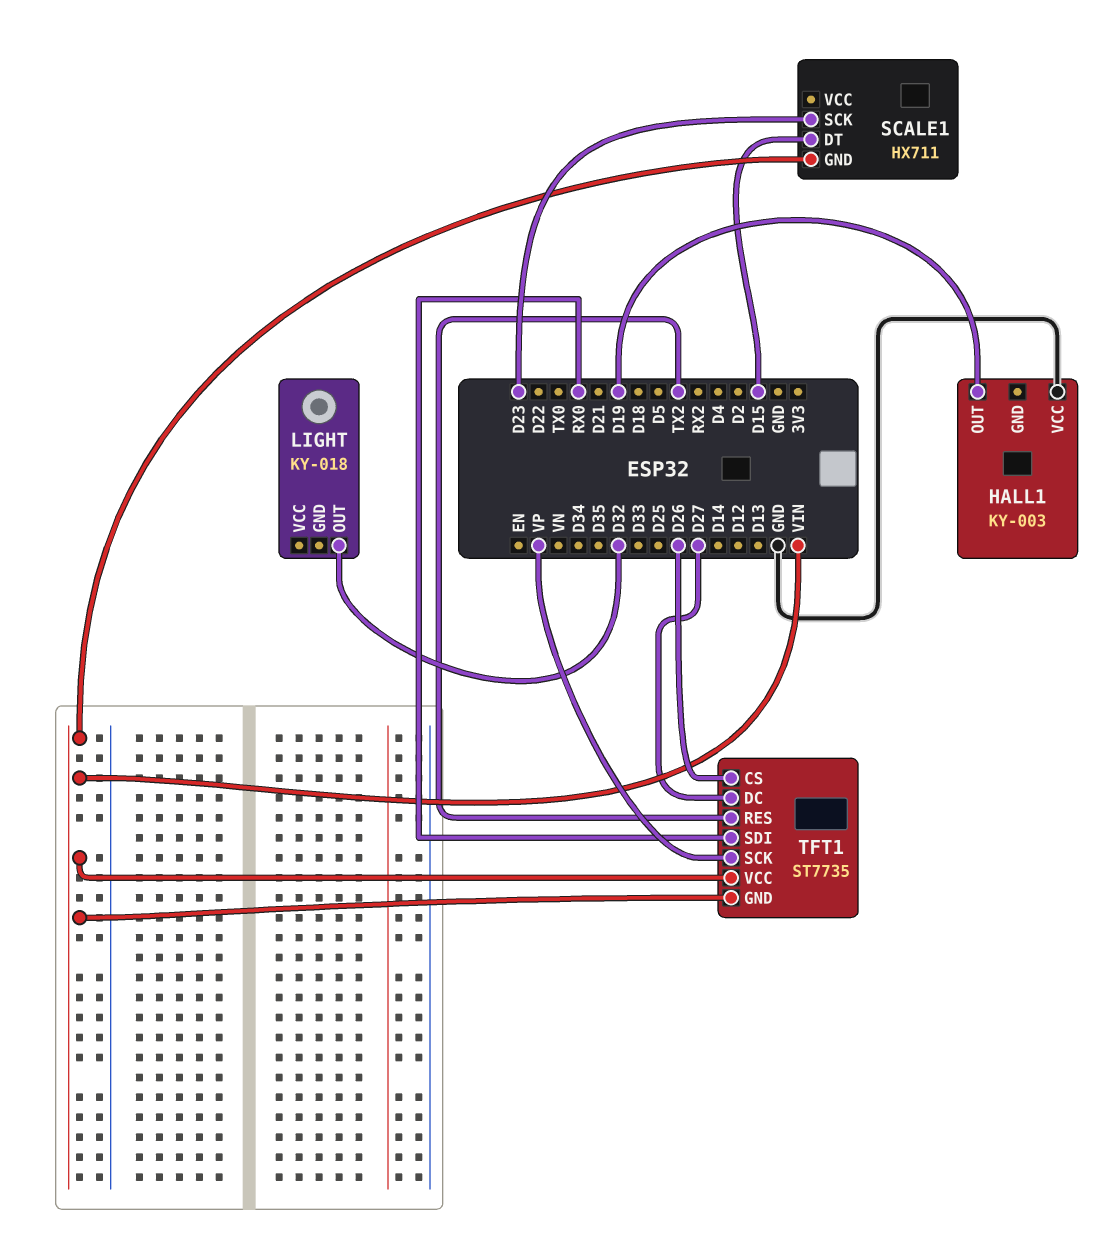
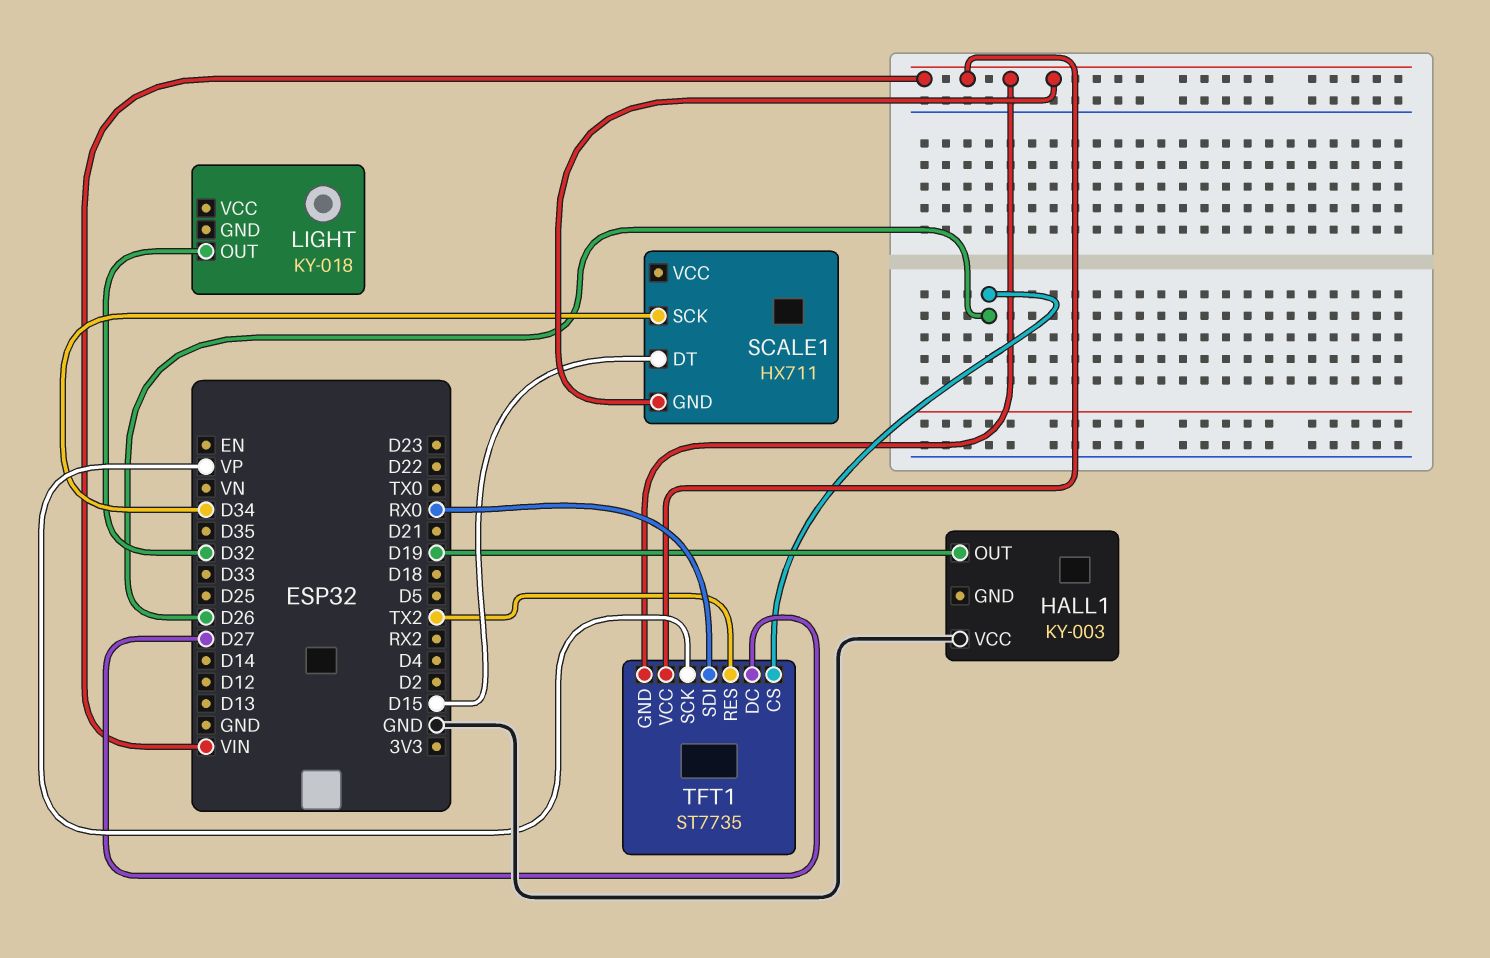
SCALE1 pin SCK: D23 -> D34

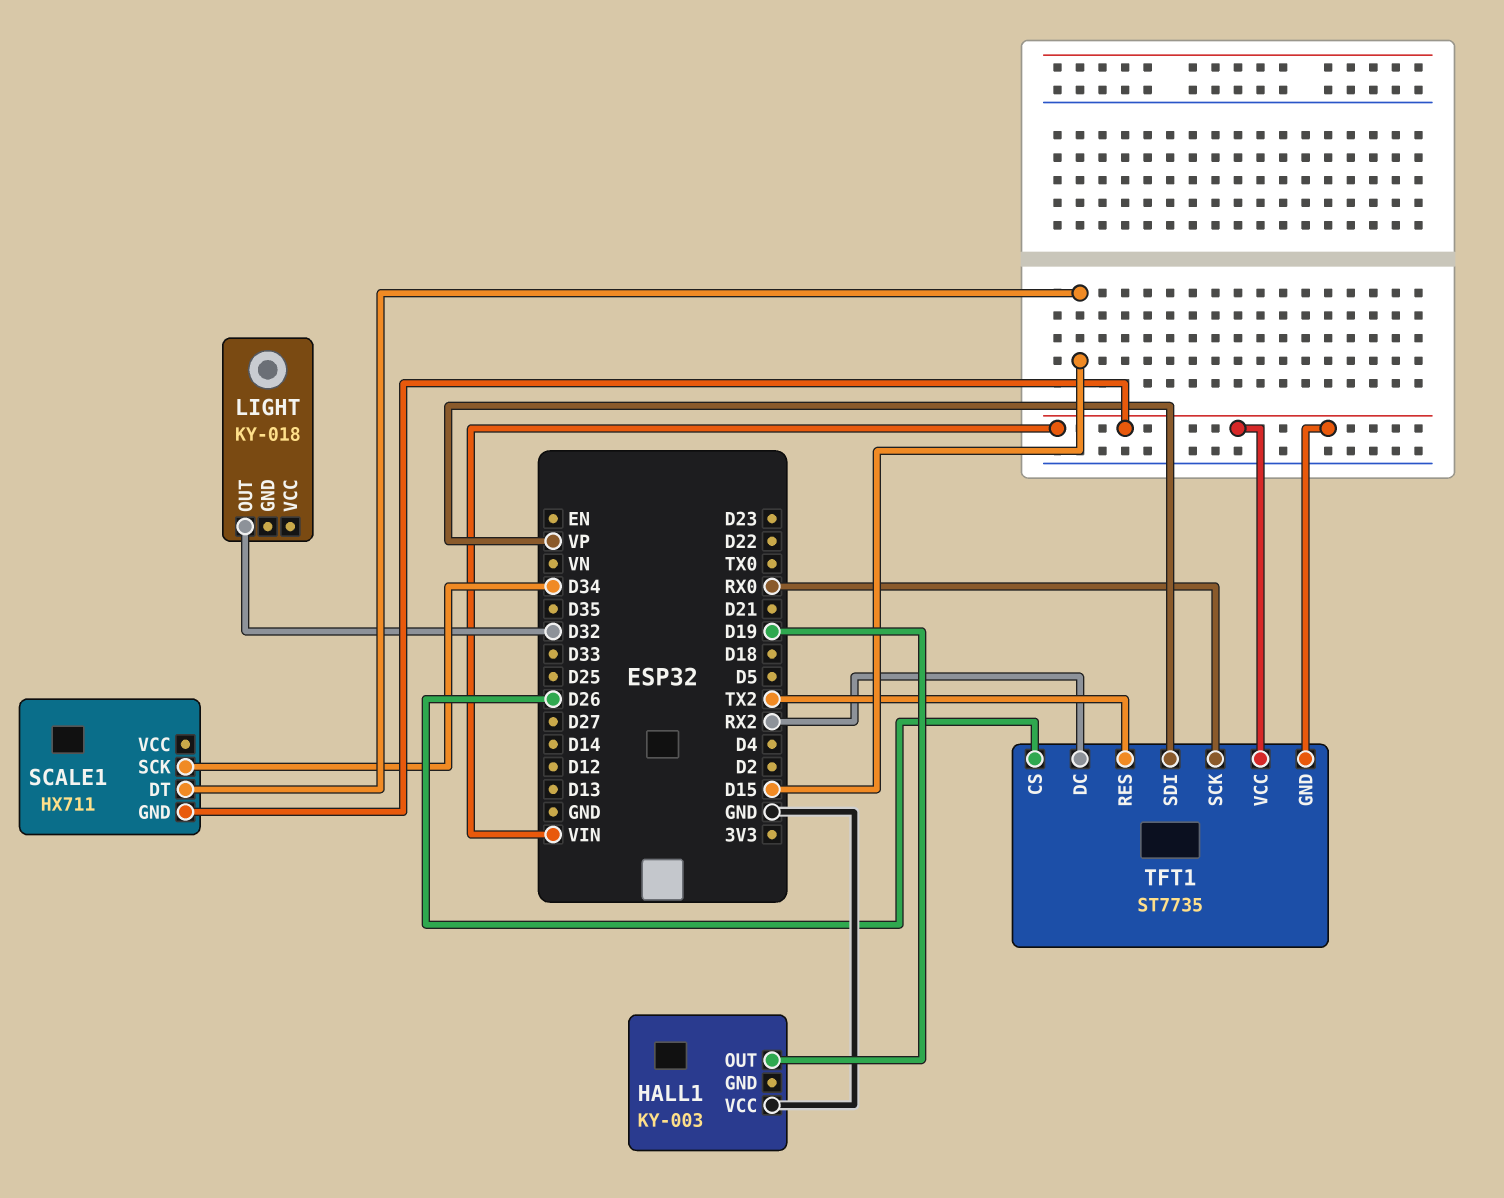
TFT1 pin DC: D27 -> RX2
TFT1 pin SCK: VP -> RX0
TFT1 pin SDI: RX0 -> VP

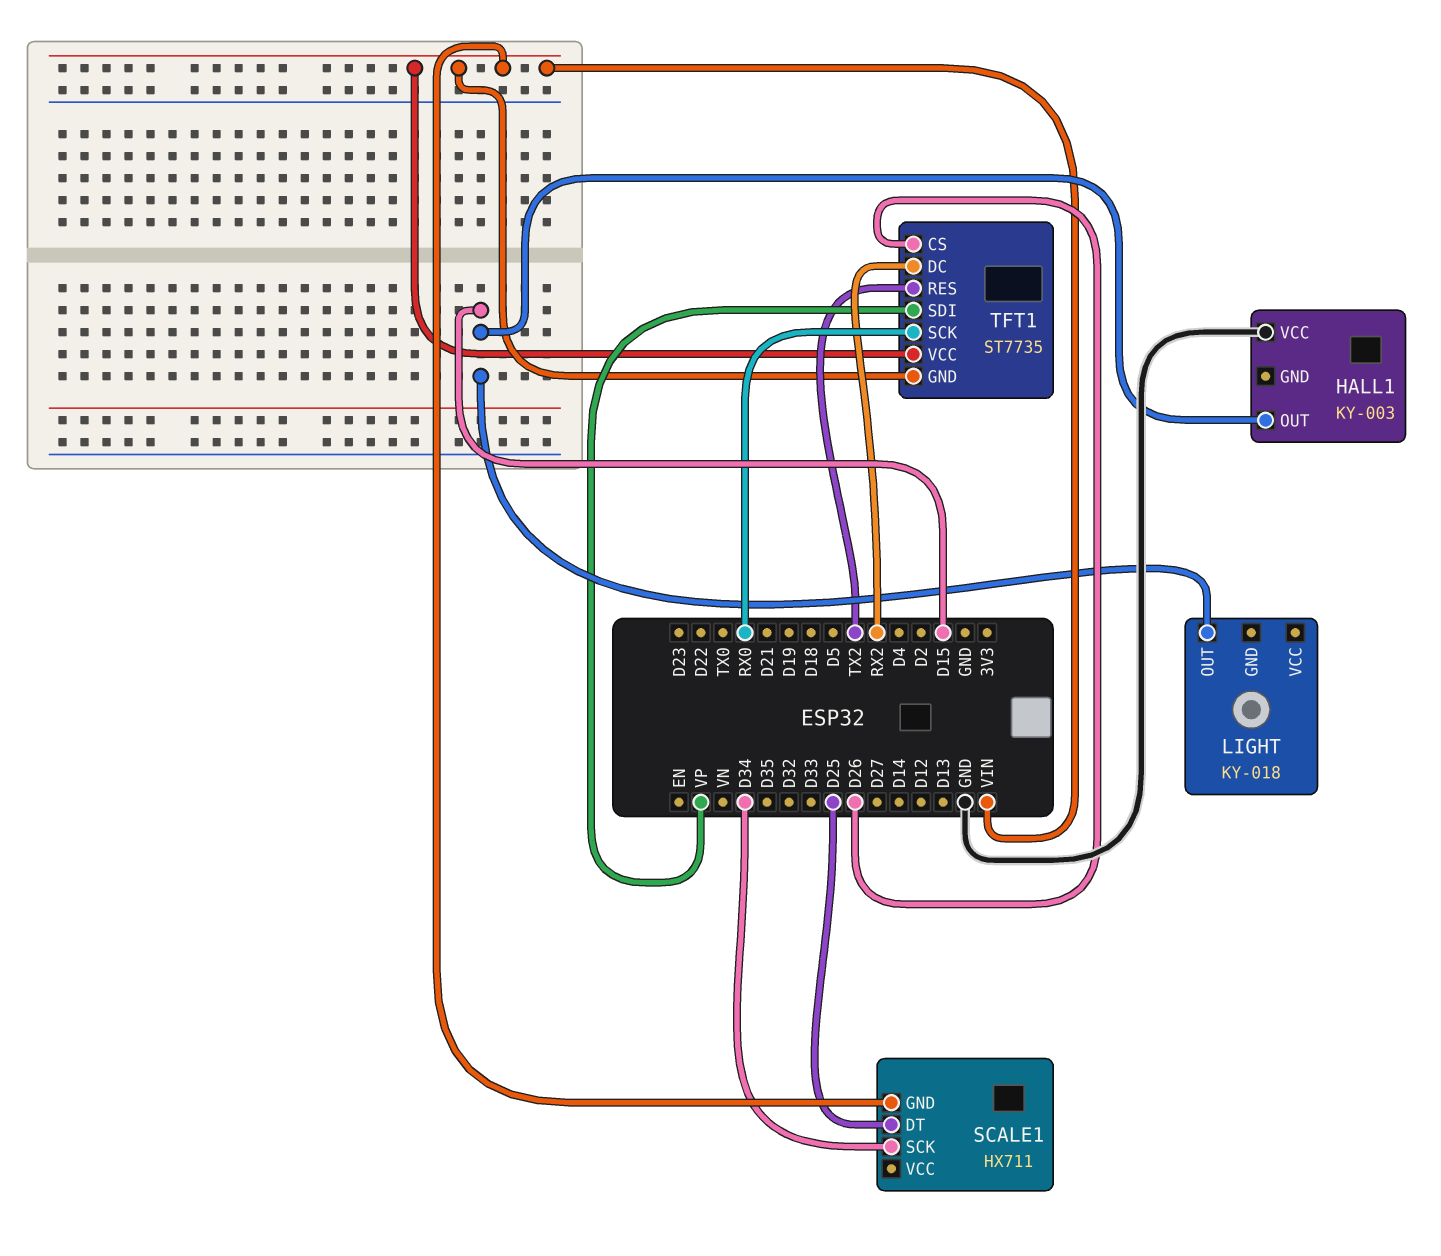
HALL1 pin OUT: D19 -> D15
LIGHT pin OUT: D32 -> D15
SCALE1 pin DT: D15 -> D25

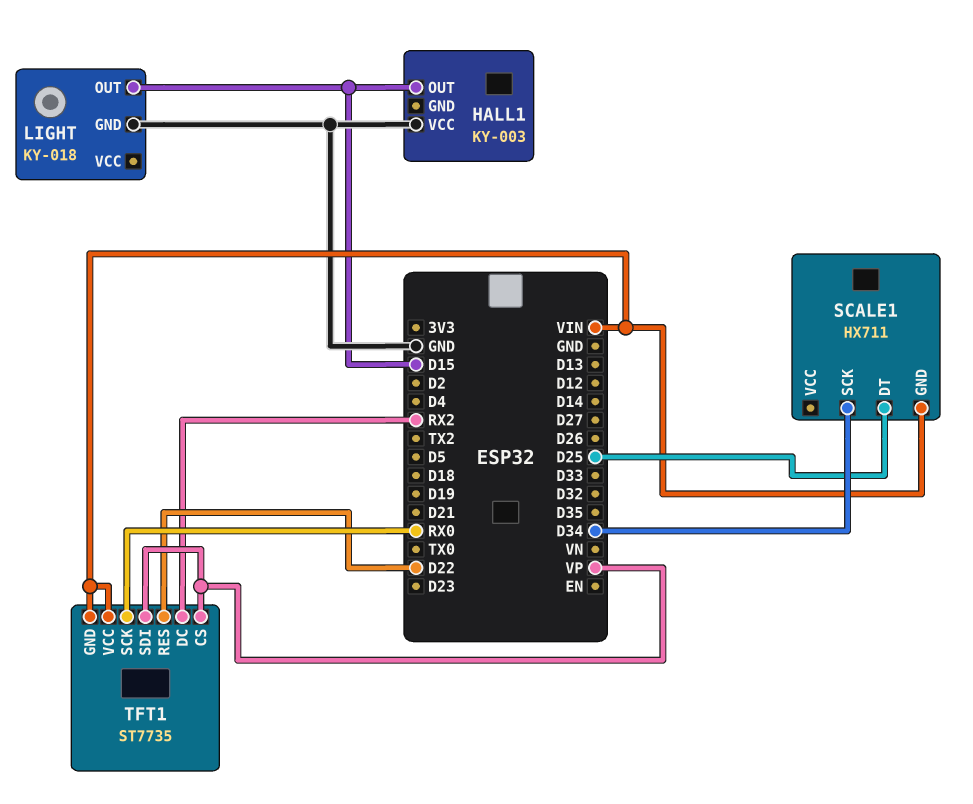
LIGHT pin GND: none -> GND
TFT1 pin CS: D26 -> VP
TFT1 pin RES: TX2 -> D22

